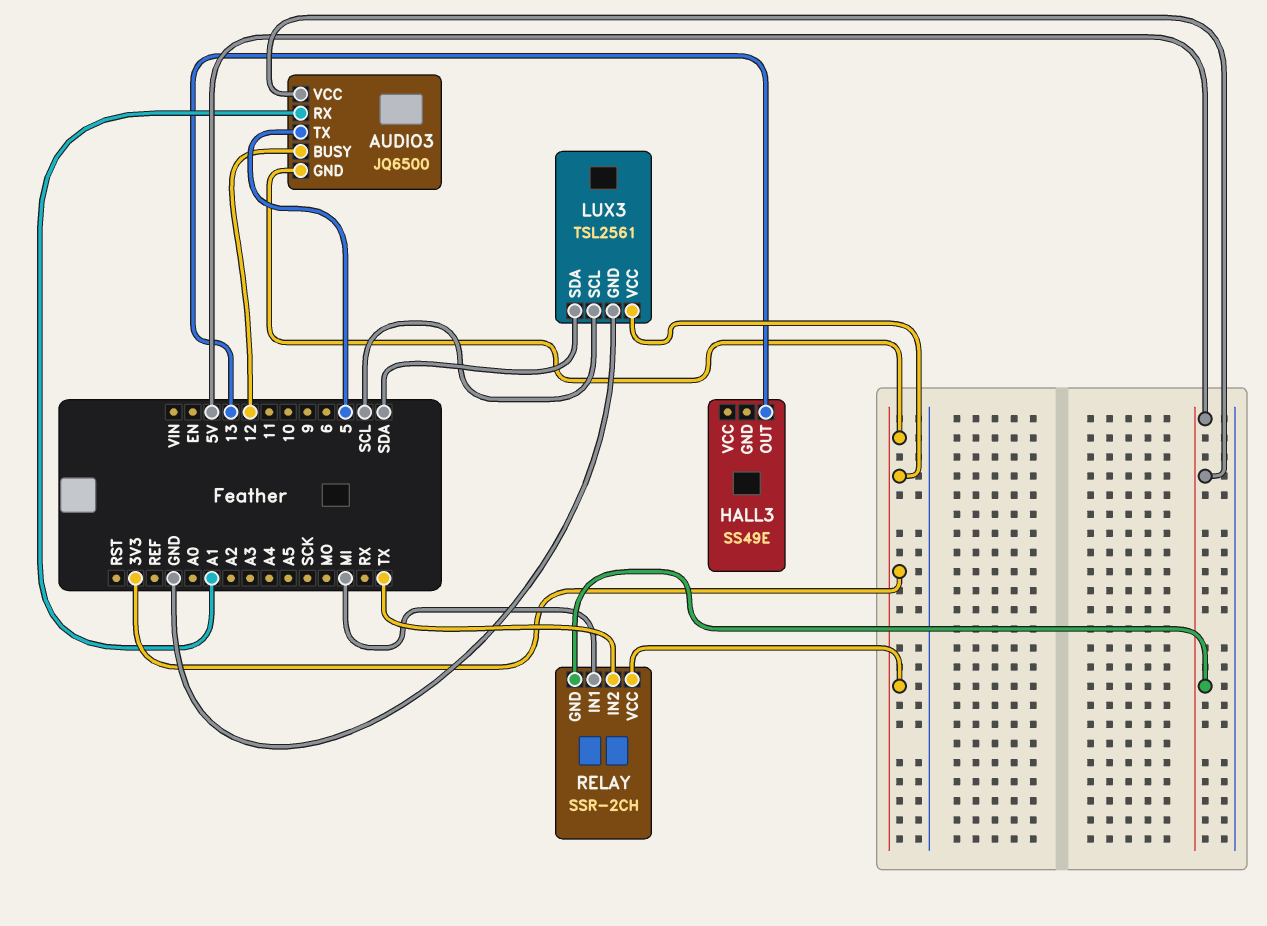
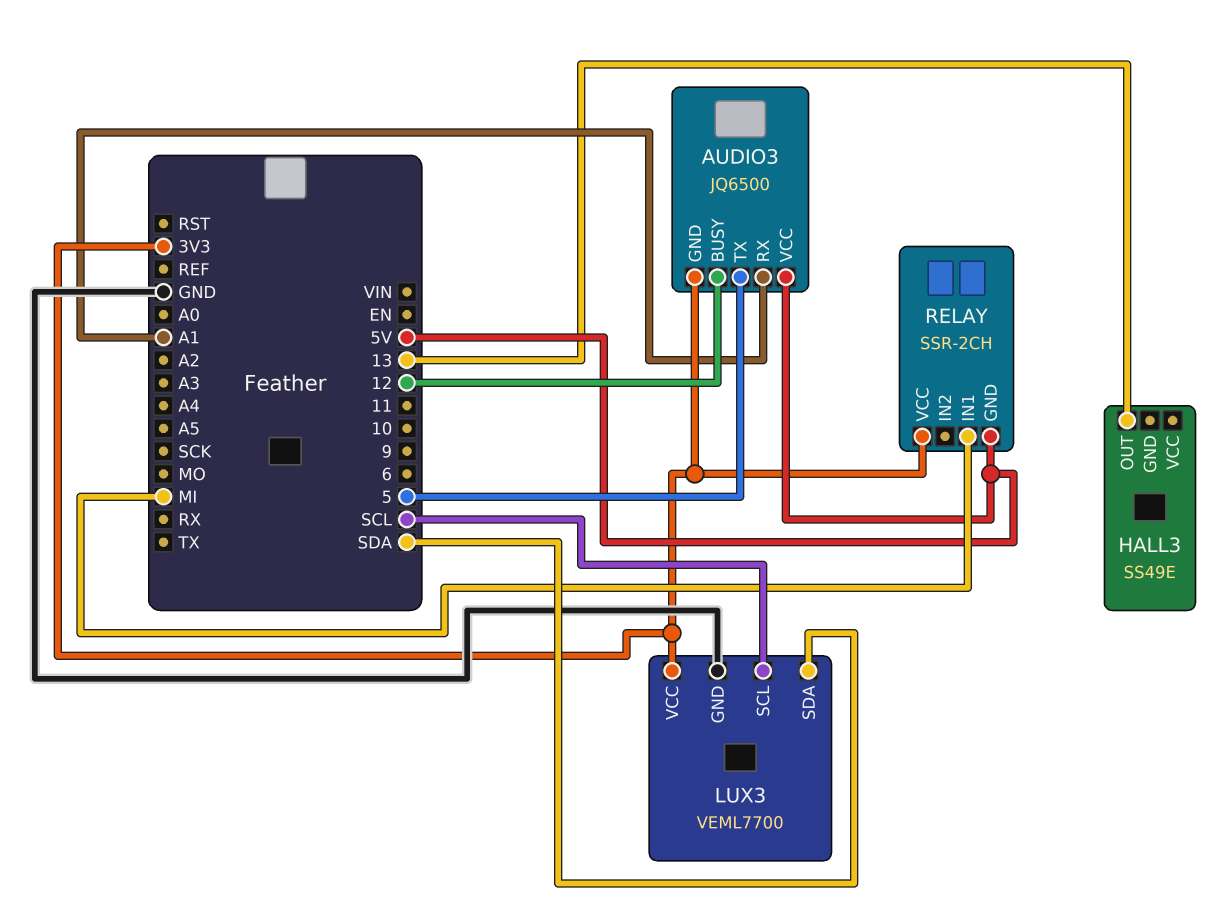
LUX3: TSL2561 -> VEML7700
RELAY pin IN2: TX -> none

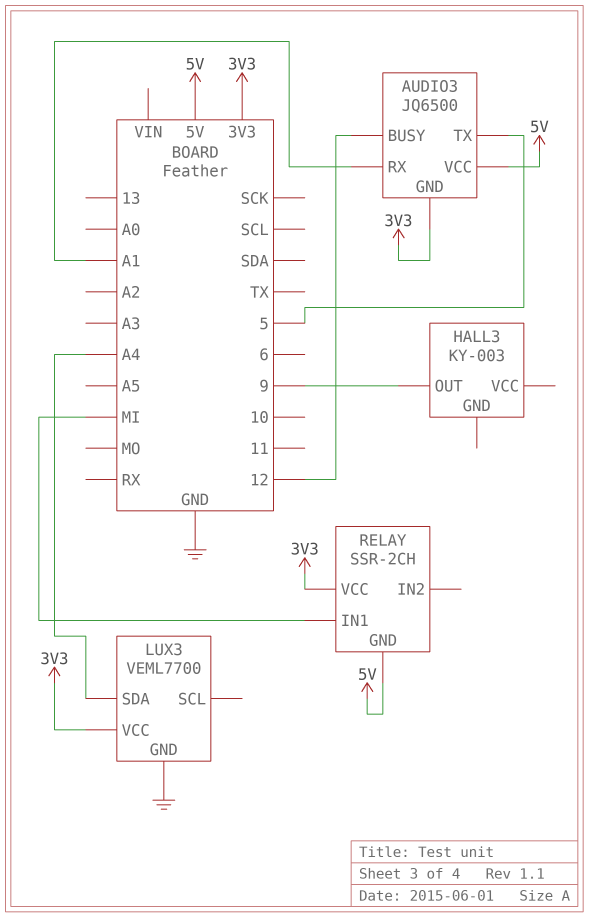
HALL3: SS49E -> KY-003
HALL3 pin OUT: 13 -> 9
LUX3 pin SCL: SCL -> none
LUX3 pin SDA: SDA -> A4

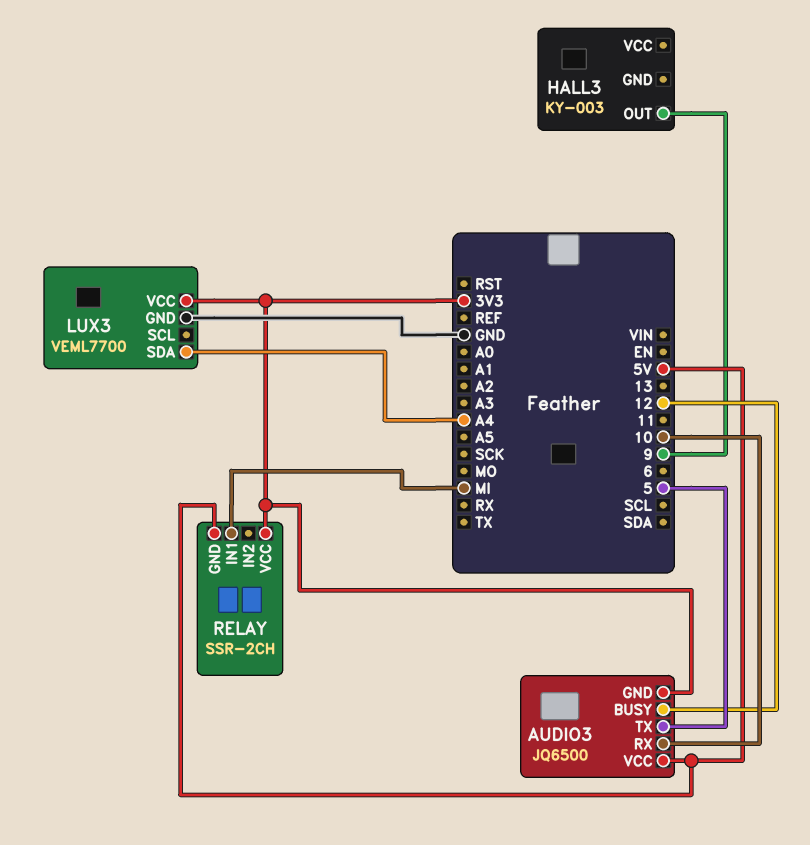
AUDIO3 pin RX: A1 -> 10

